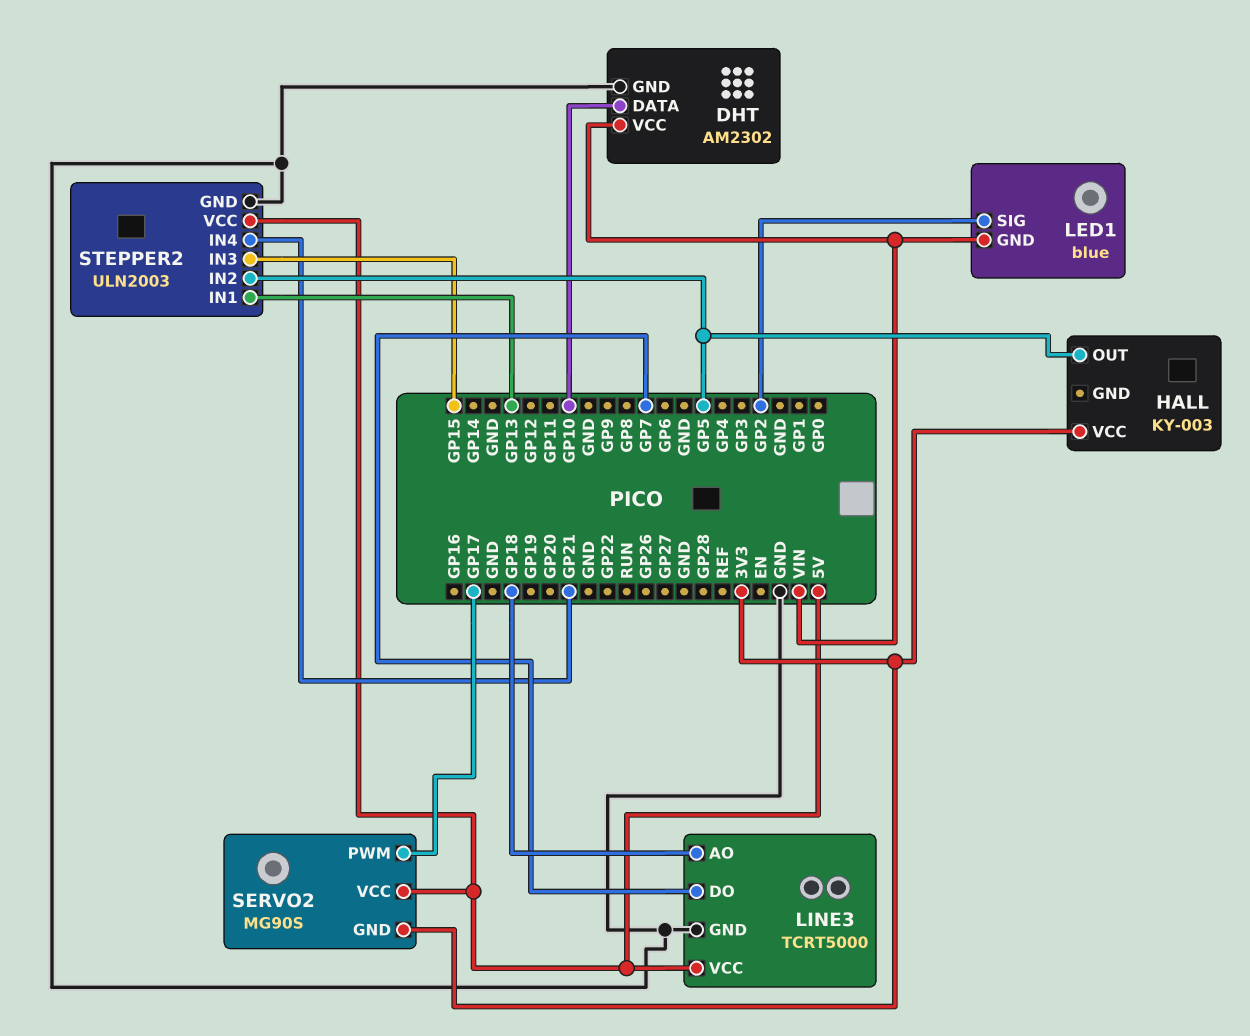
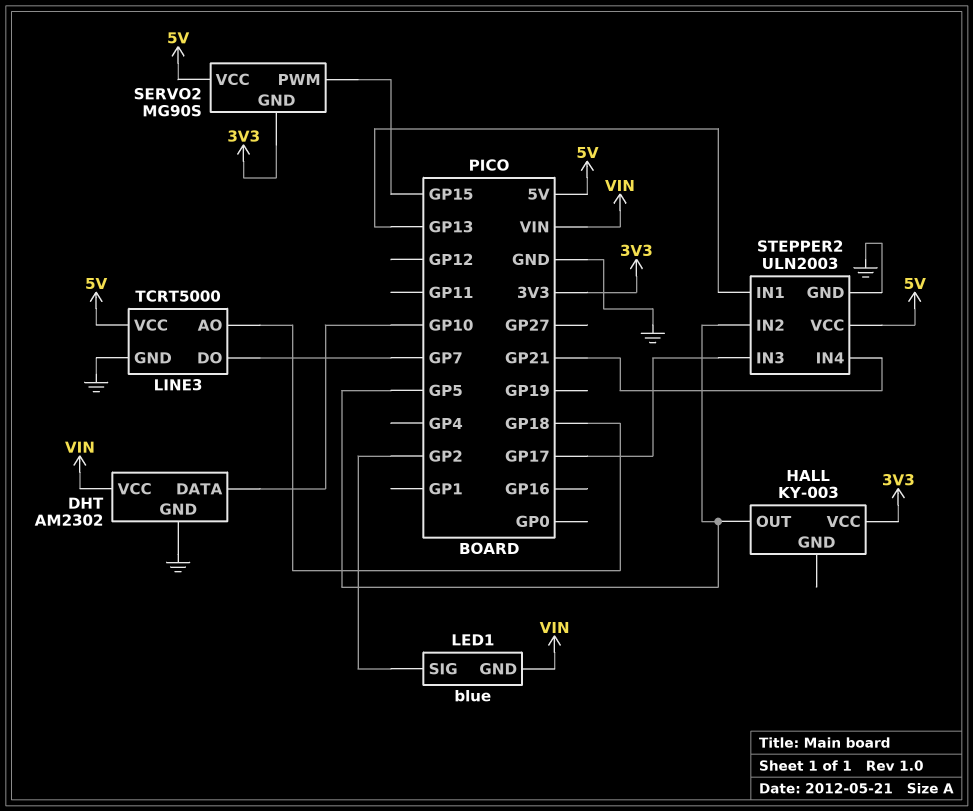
SERVO2 pin PWM: GP17 -> GP15
STEPPER2 pin IN3: GP15 -> GP17

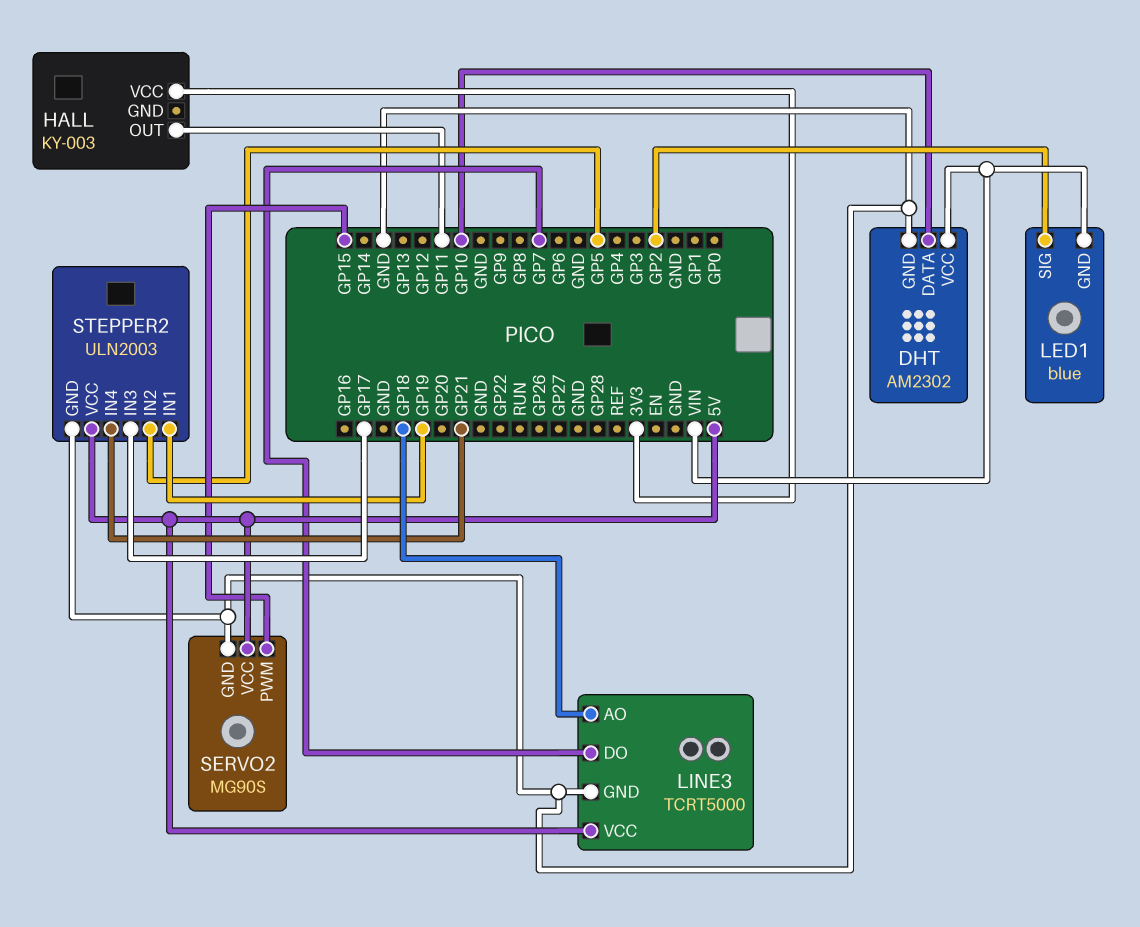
HALL pin OUT: GP5 -> GP11
SERVO2 pin GND: 3V3 -> GND
STEPPER2 pin IN1: GP13 -> GP19

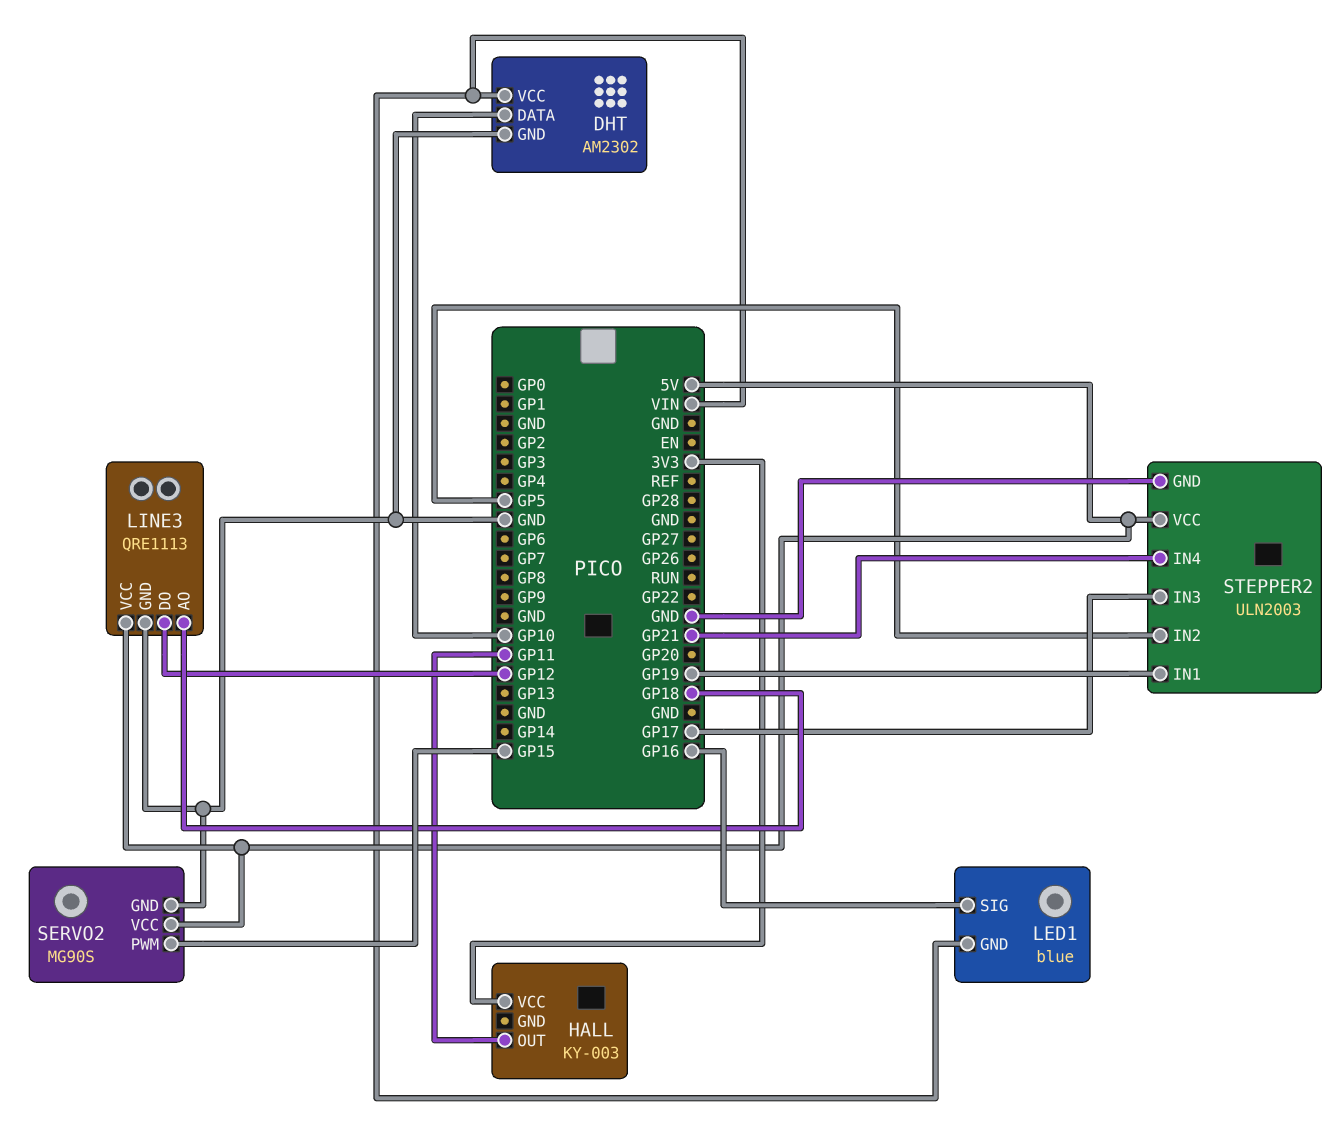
LED1 pin SIG: GP2 -> GP16
LINE3: TCRT5000 -> QRE1113
LINE3 pin DO: GP7 -> GP12

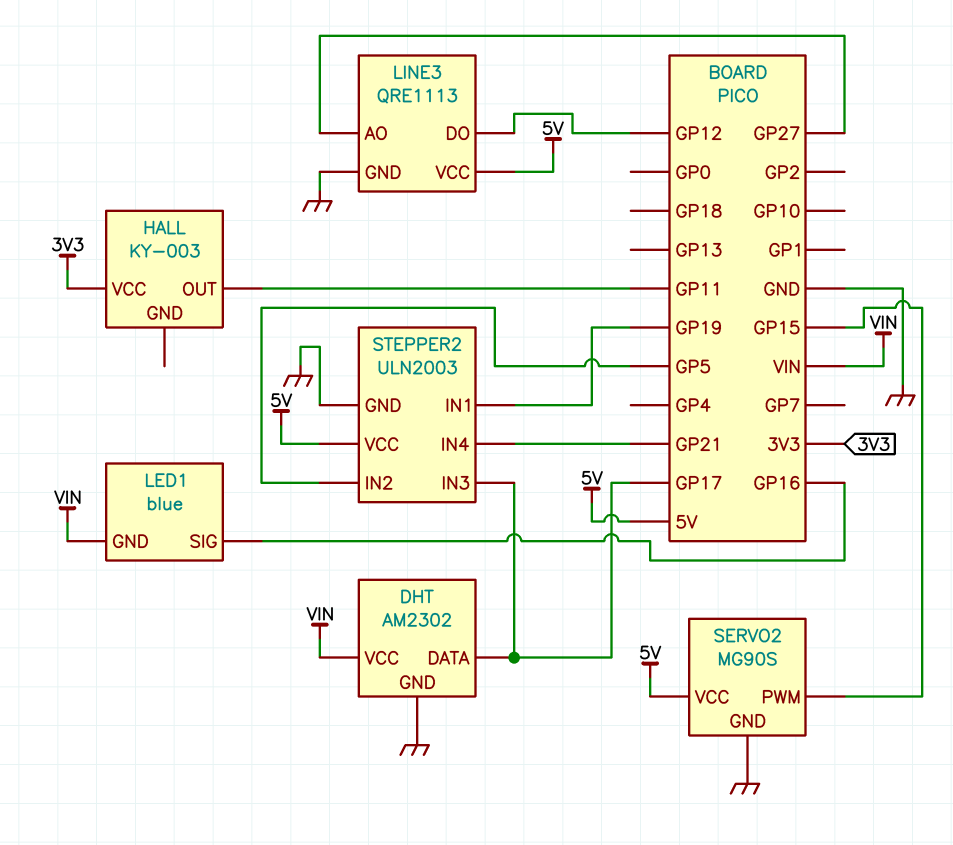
DHT pin DATA: GP10 -> GP17
LINE3 pin AO: GP18 -> GP27

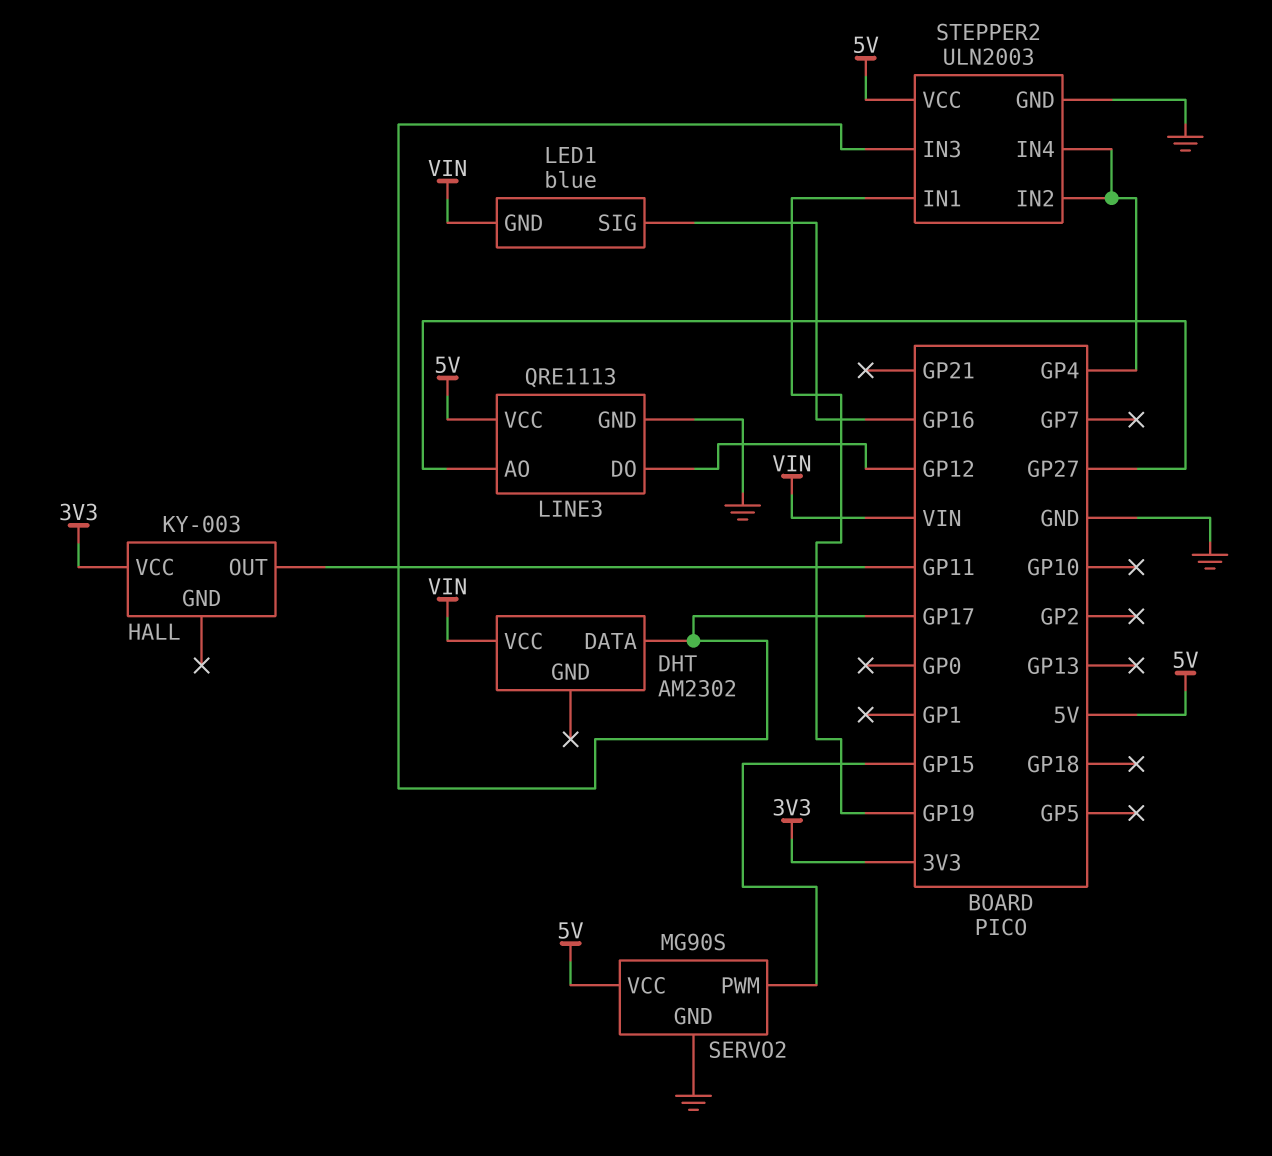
DHT pin GND: GND -> none
STEPPER2 pin IN2: GP5 -> GP4
STEPPER2 pin IN4: GP21 -> GP4

